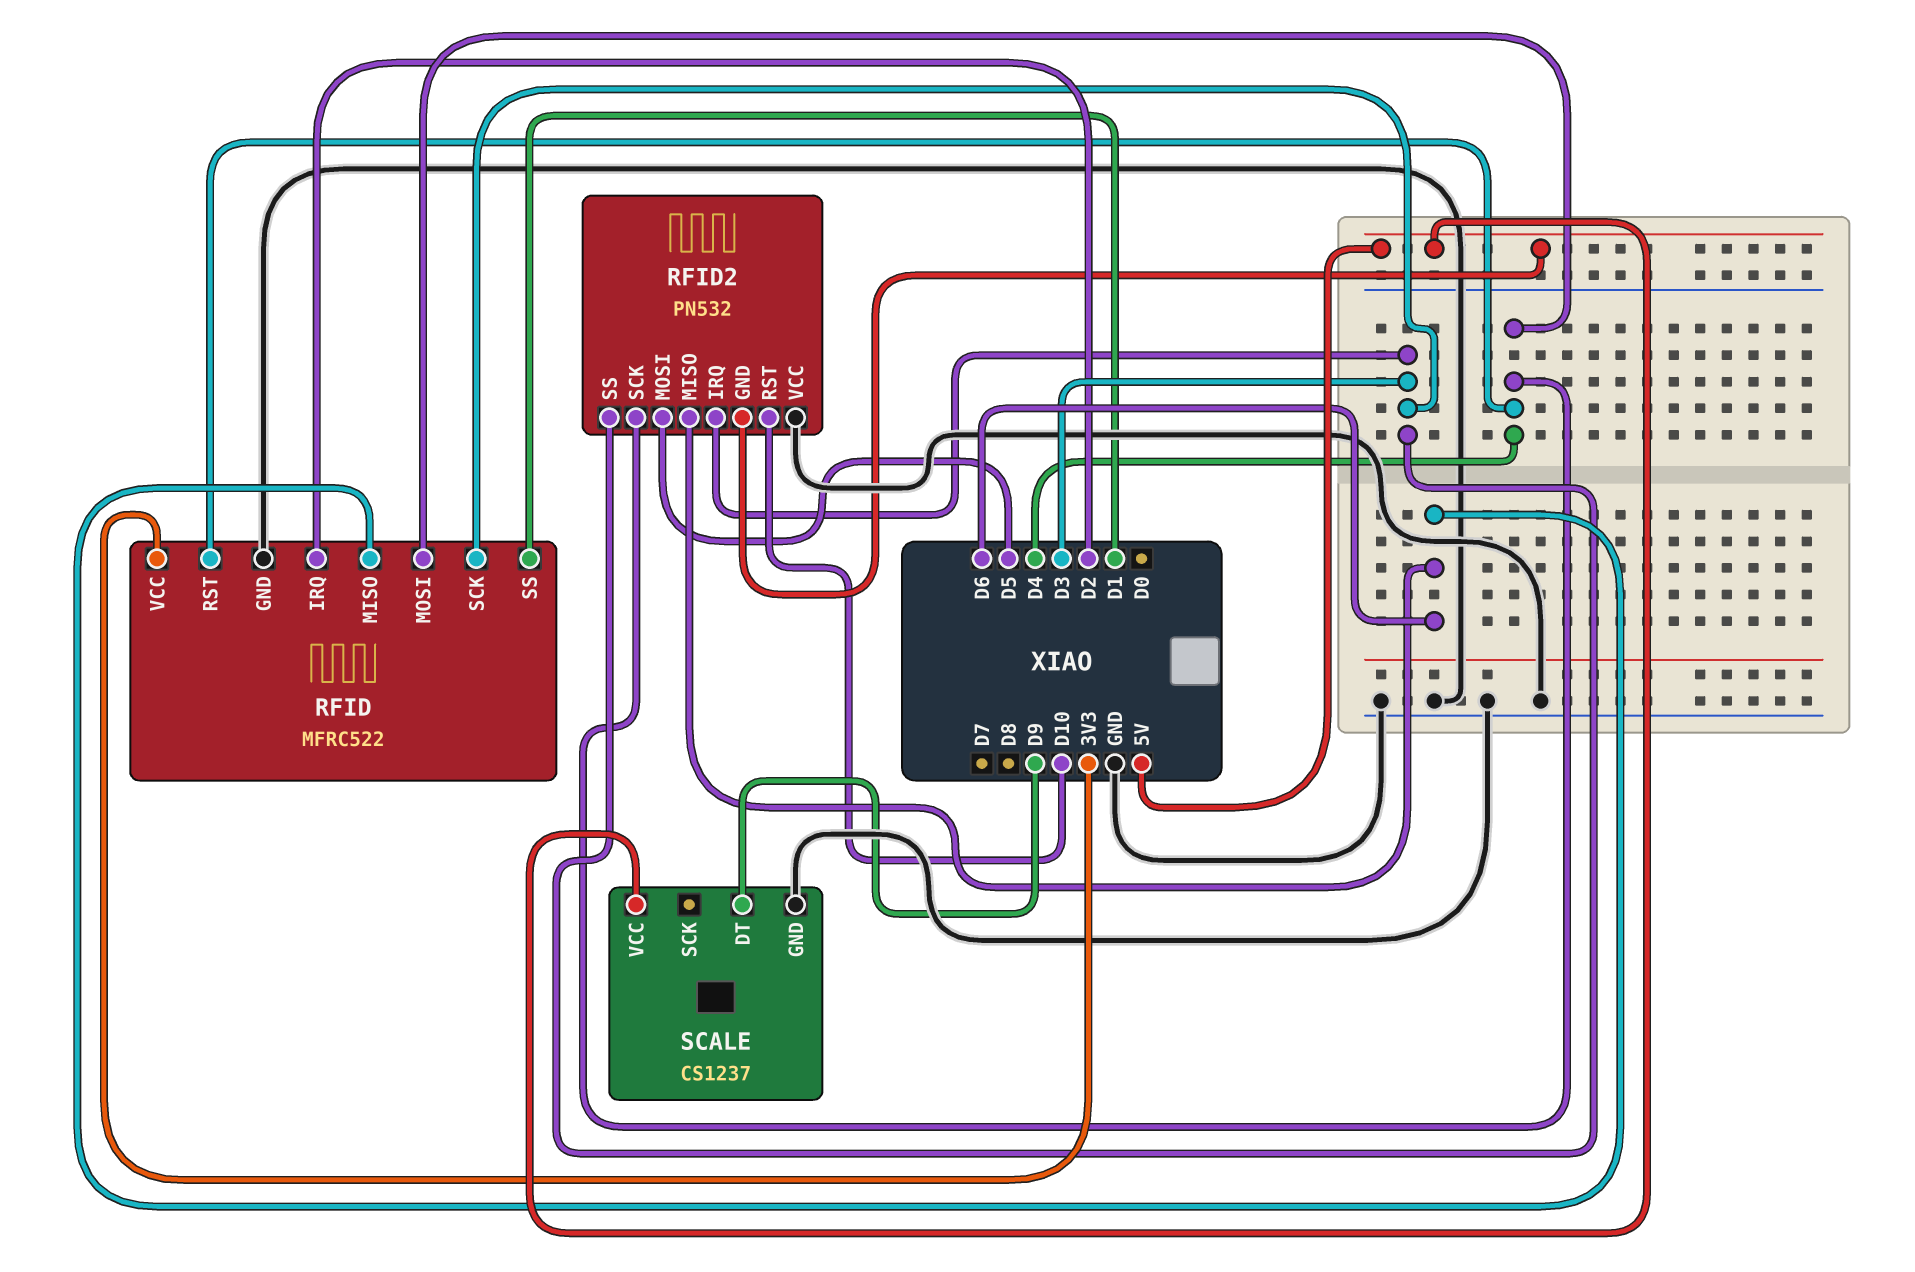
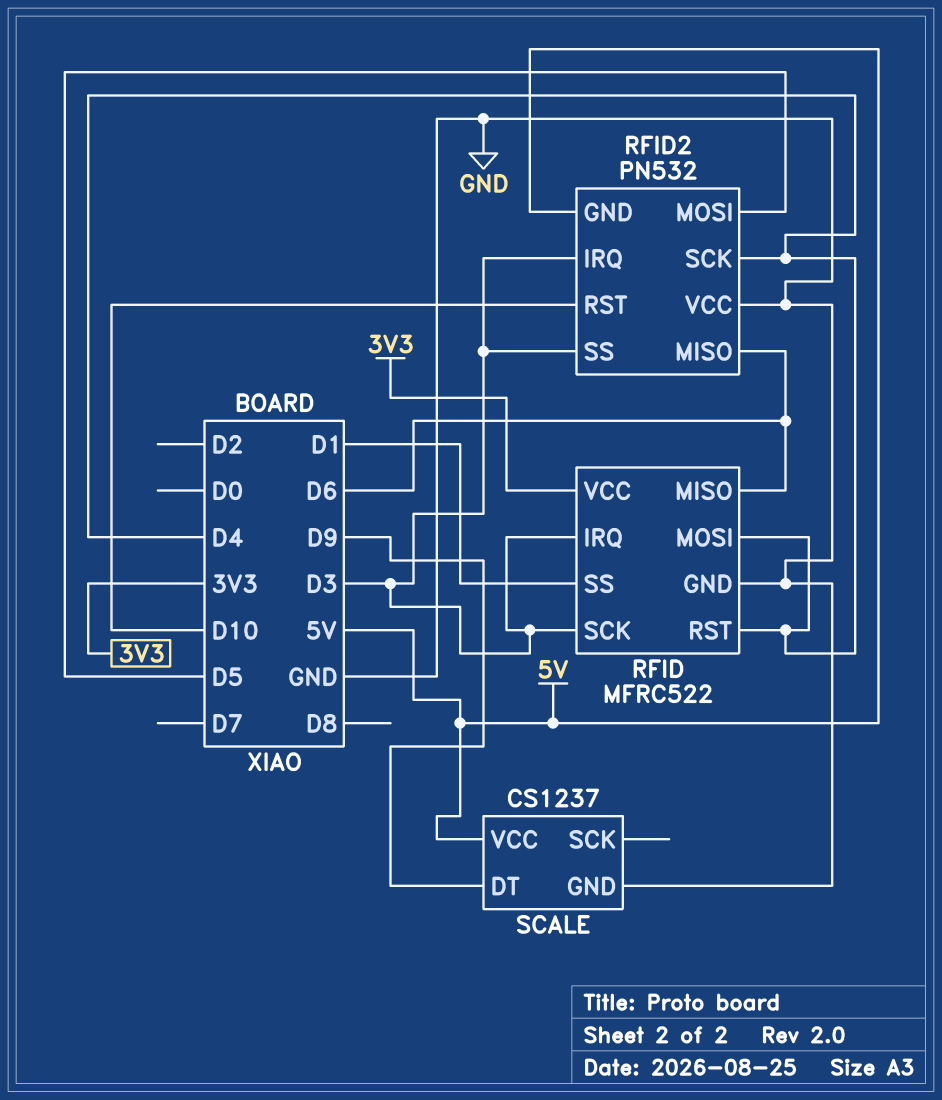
RFID pin IRQ: D2 -> D3

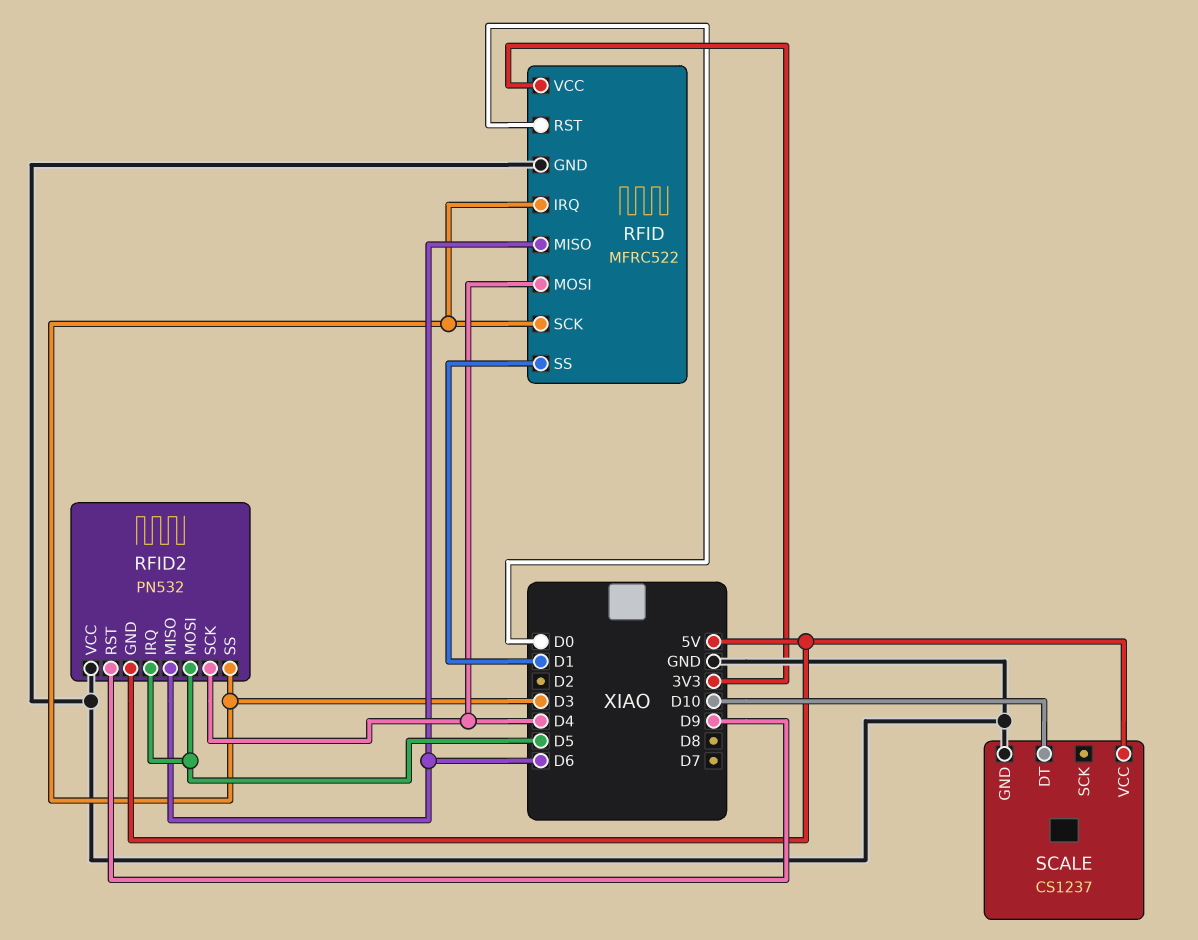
RFID pin RST: D4 -> D0
RFID2 pin IRQ: D3 -> D5
RFID2 pin RST: D10 -> D9
SCALE pin DT: D9 -> D10

